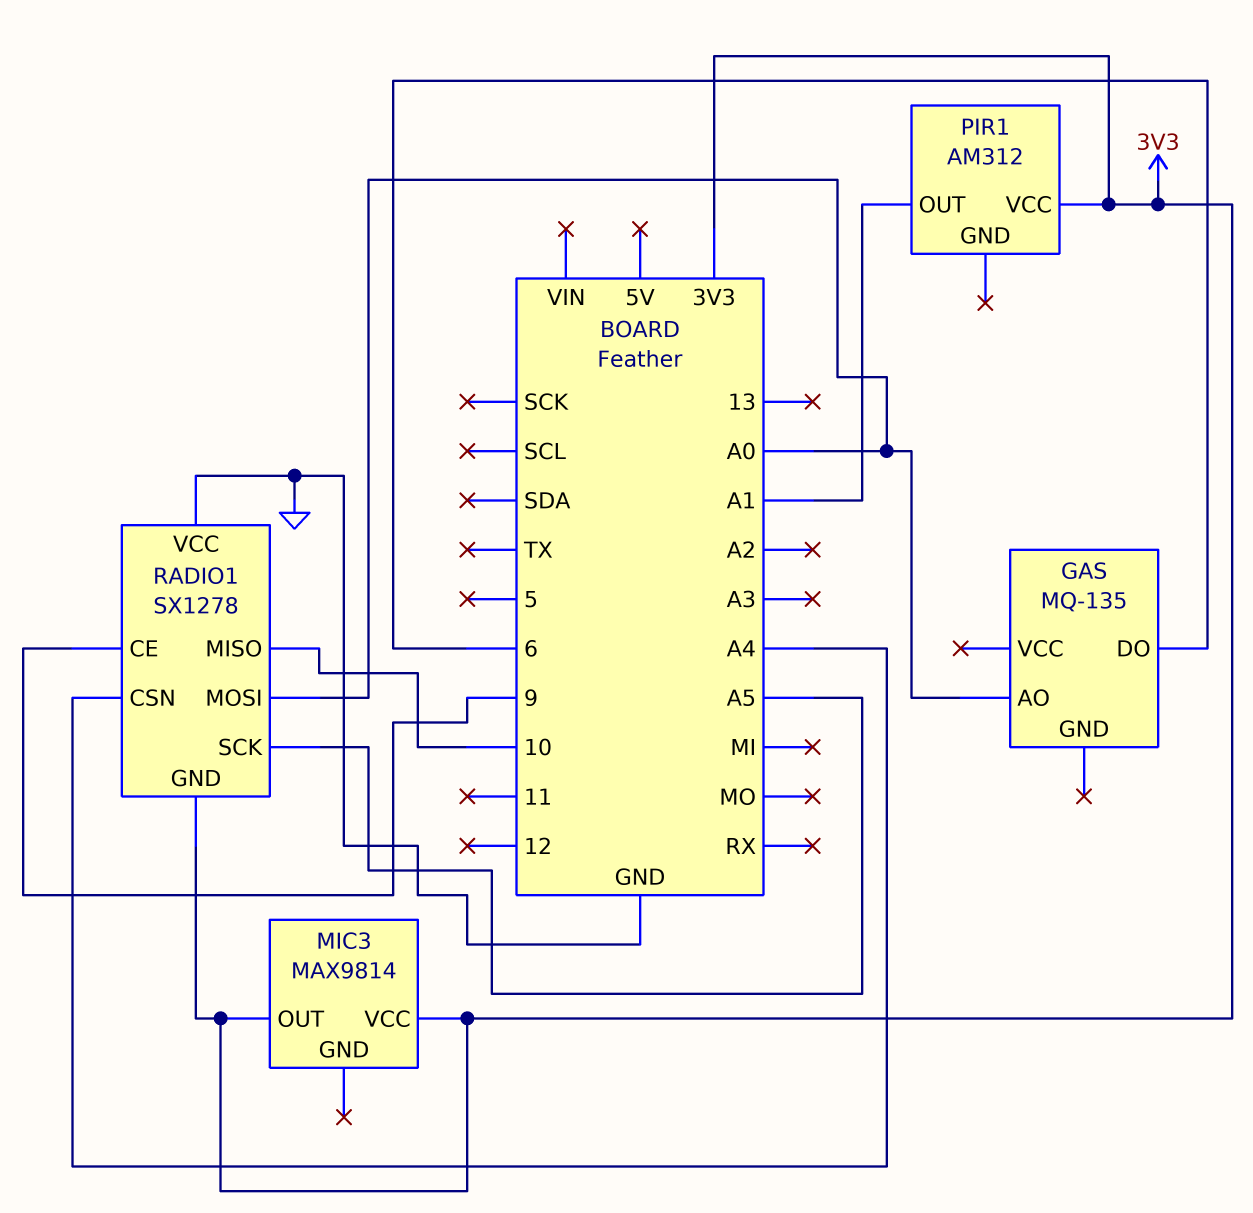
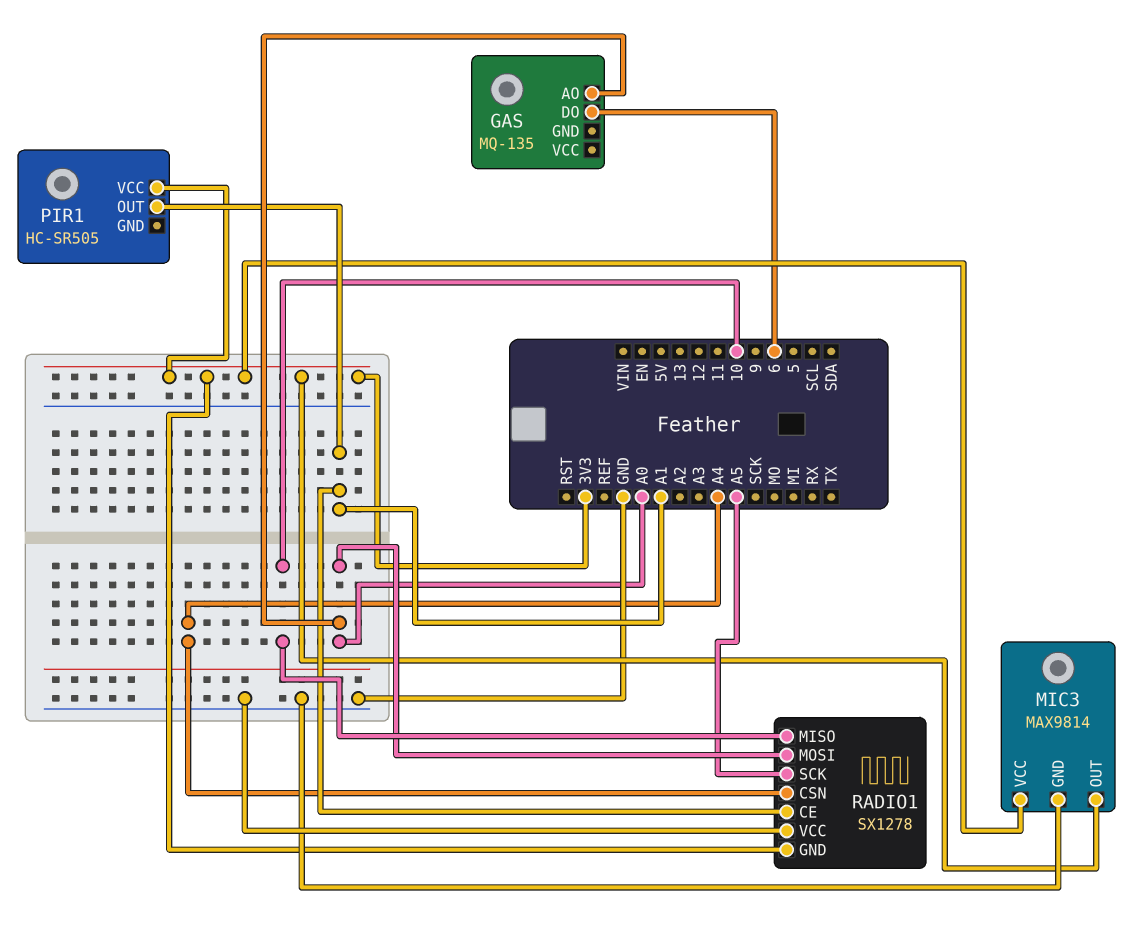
MIC3 pin GND: none -> GND
PIR1: AM312 -> HC-SR505
RADIO1 pin CE: 9 -> A1

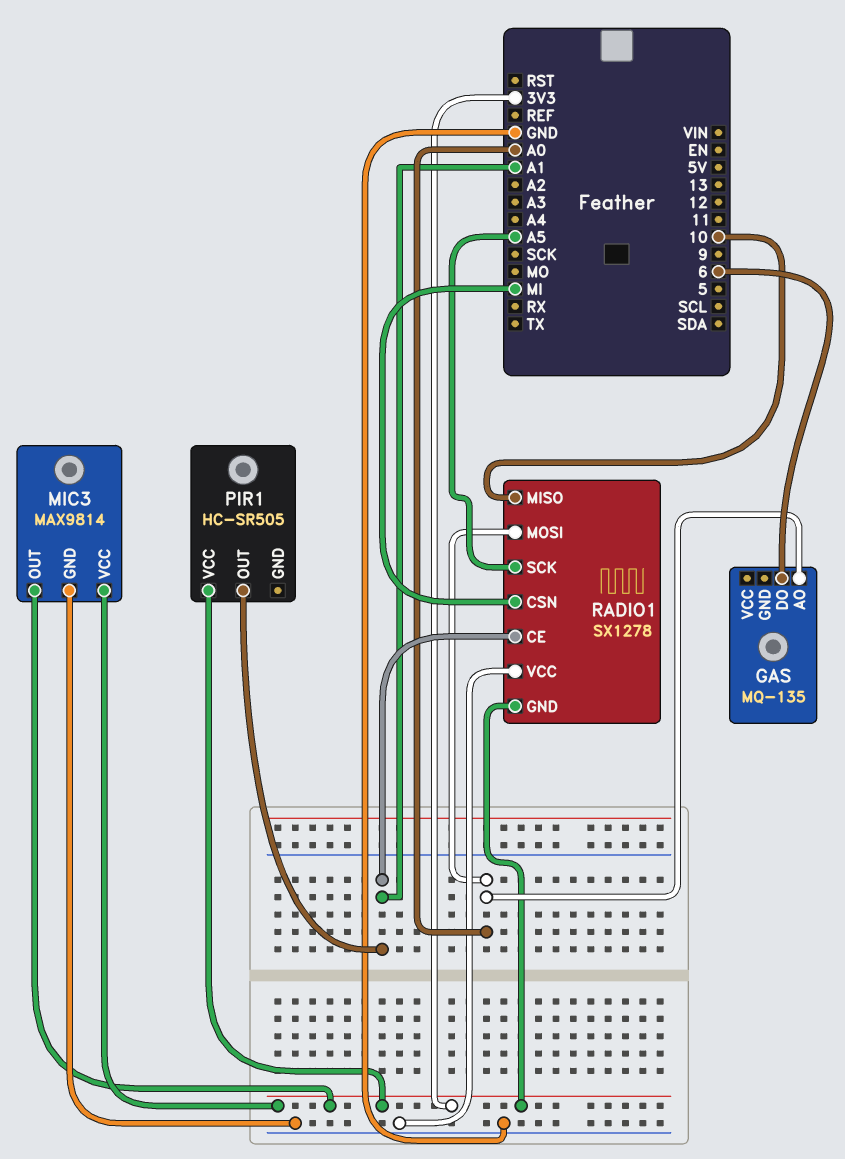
RADIO1 pin CSN: A4 -> MI

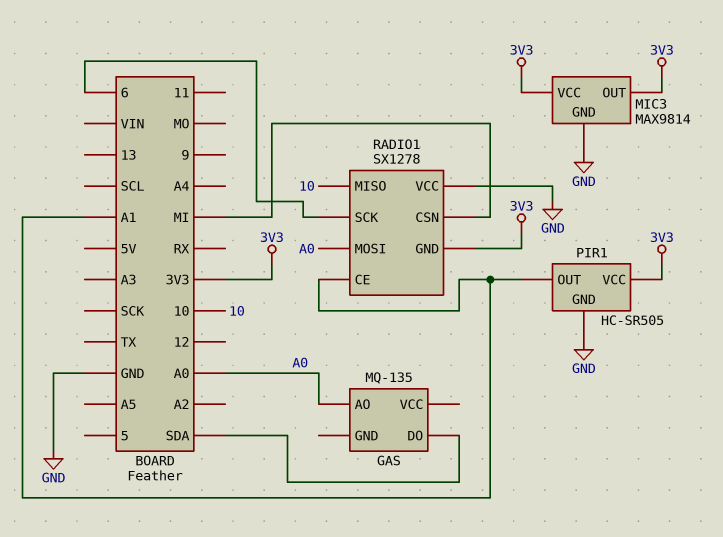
GAS pin DO: 6 -> SDA
PIR1 pin GND: none -> GND
RADIO1 pin SCK: A5 -> 6

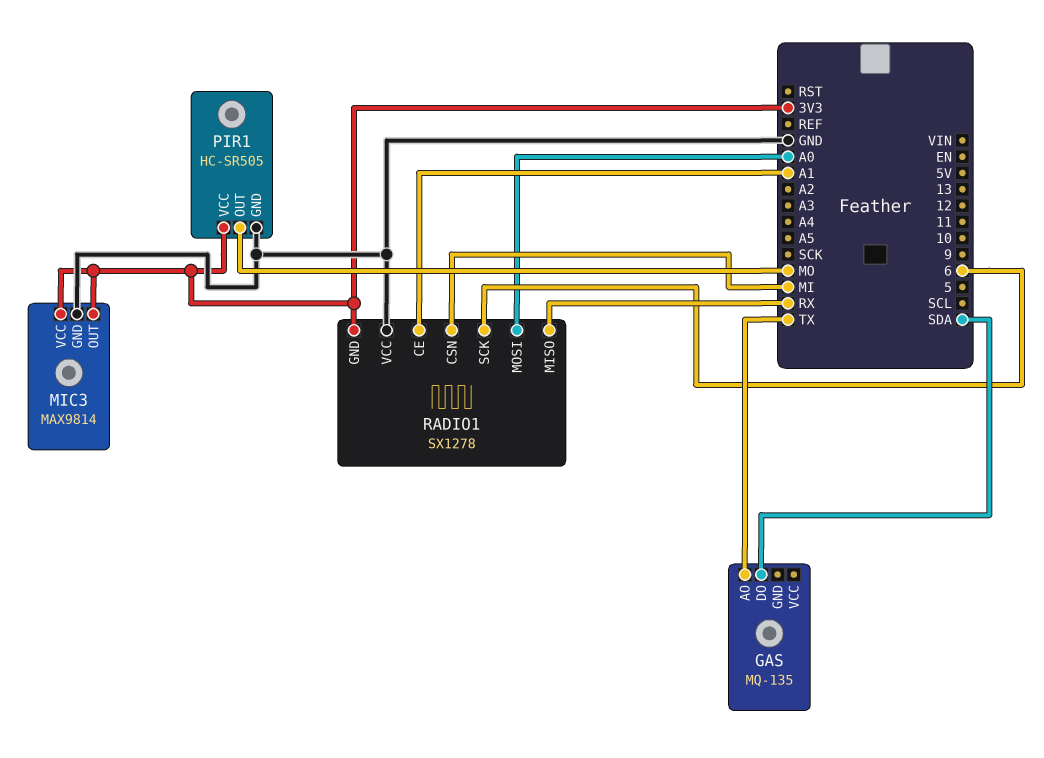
GAS pin AO: A0 -> TX
PIR1 pin OUT: A1 -> MO
RADIO1 pin MISO: 10 -> RX

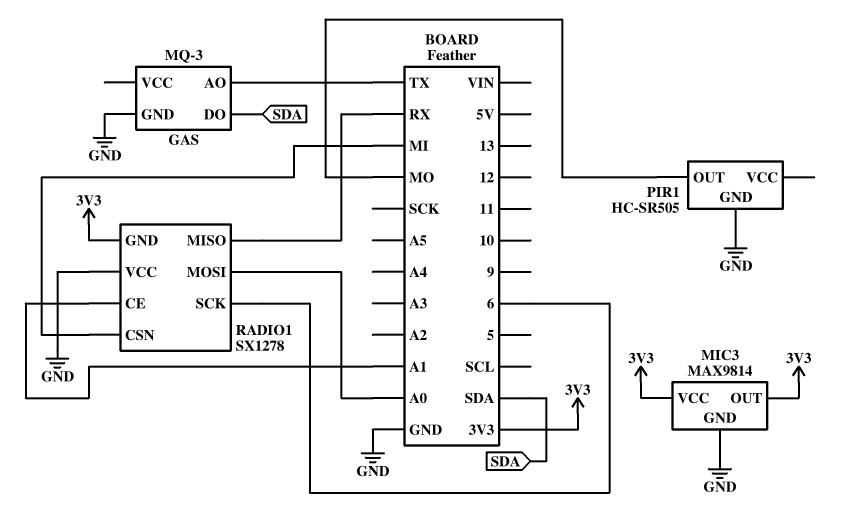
GAS: MQ-135 -> MQ-3
GAS pin GND: none -> GND
PIR1 pin VCC: 3V3 -> none

